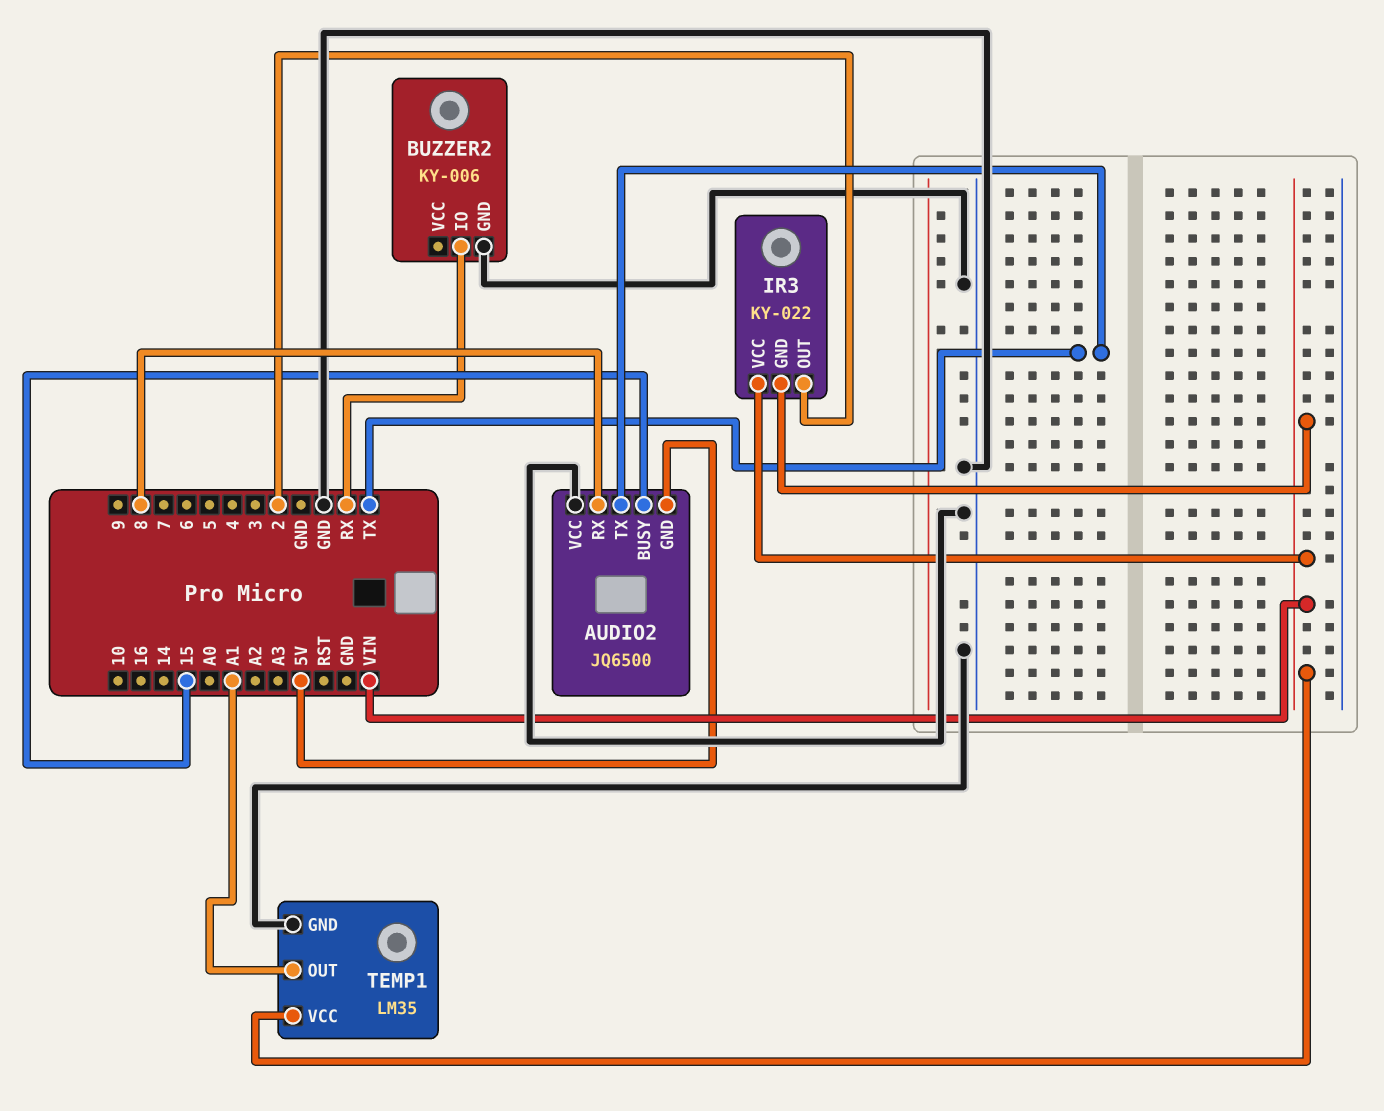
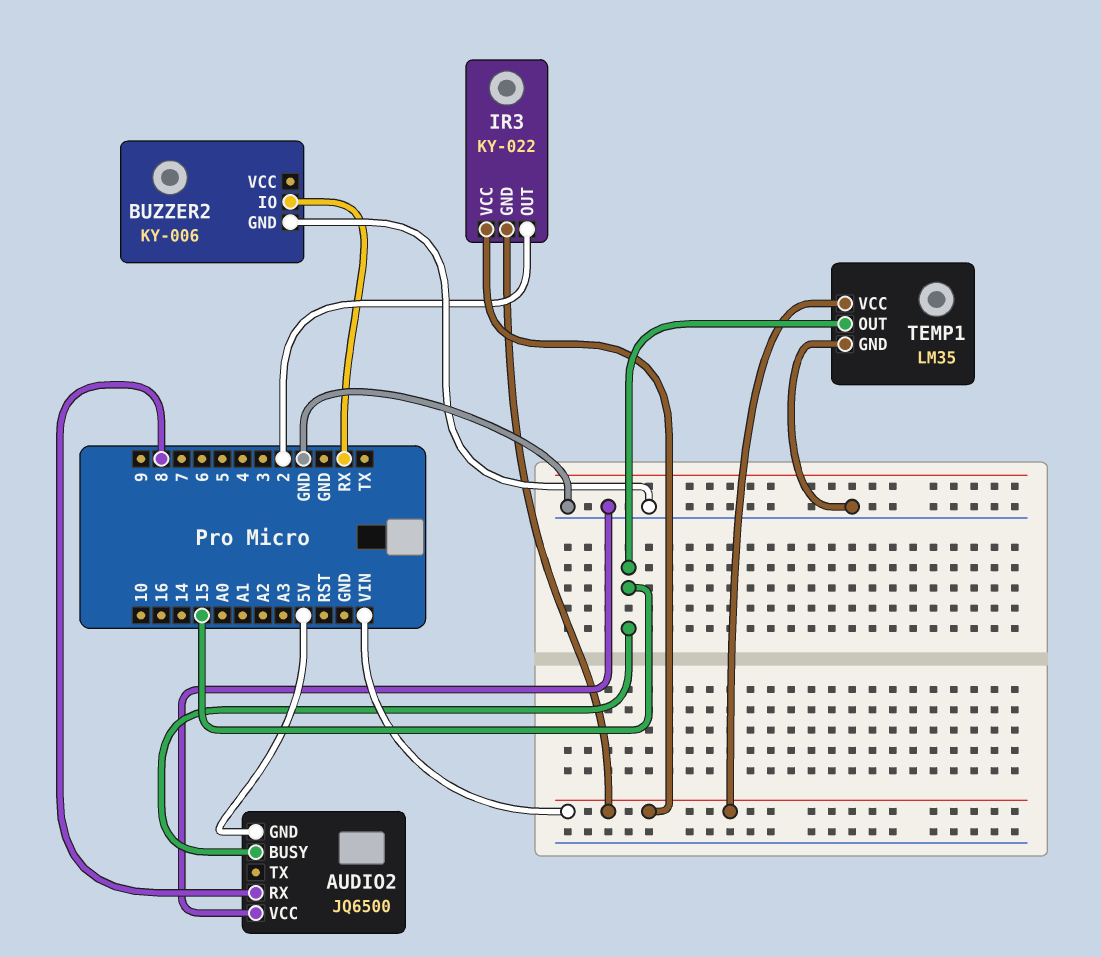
AUDIO2 pin TX: TX -> none
TEMP1 pin OUT: A1 -> 15

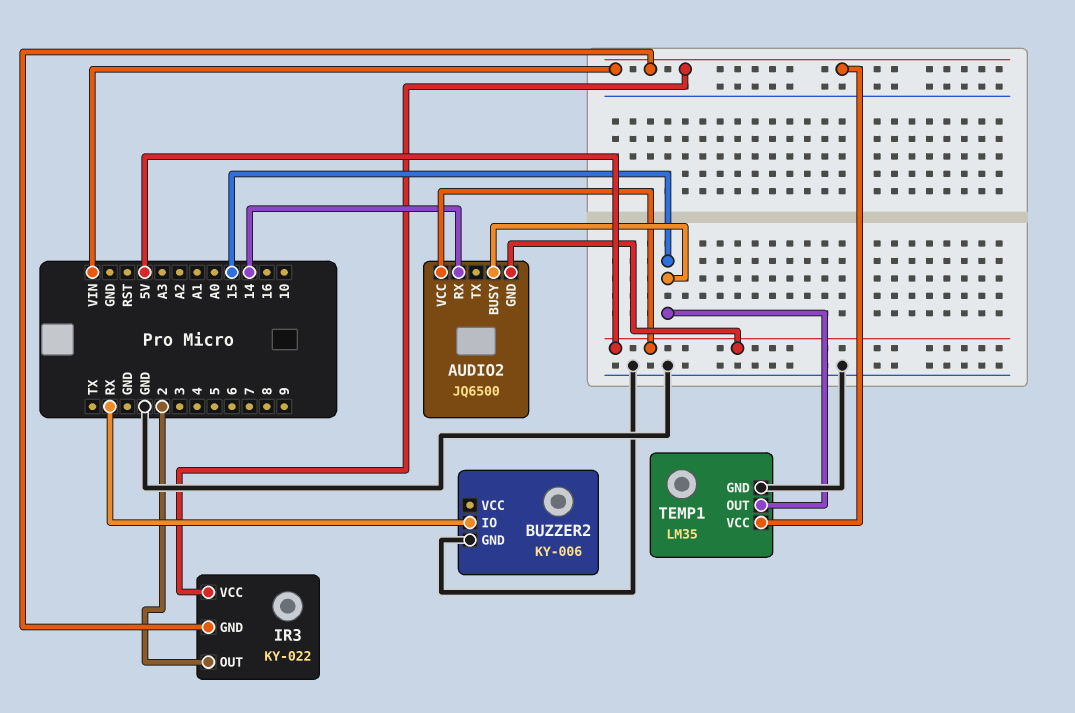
AUDIO2 pin RX: 8 -> 14
AUDIO2 pin VCC: GND -> 5V

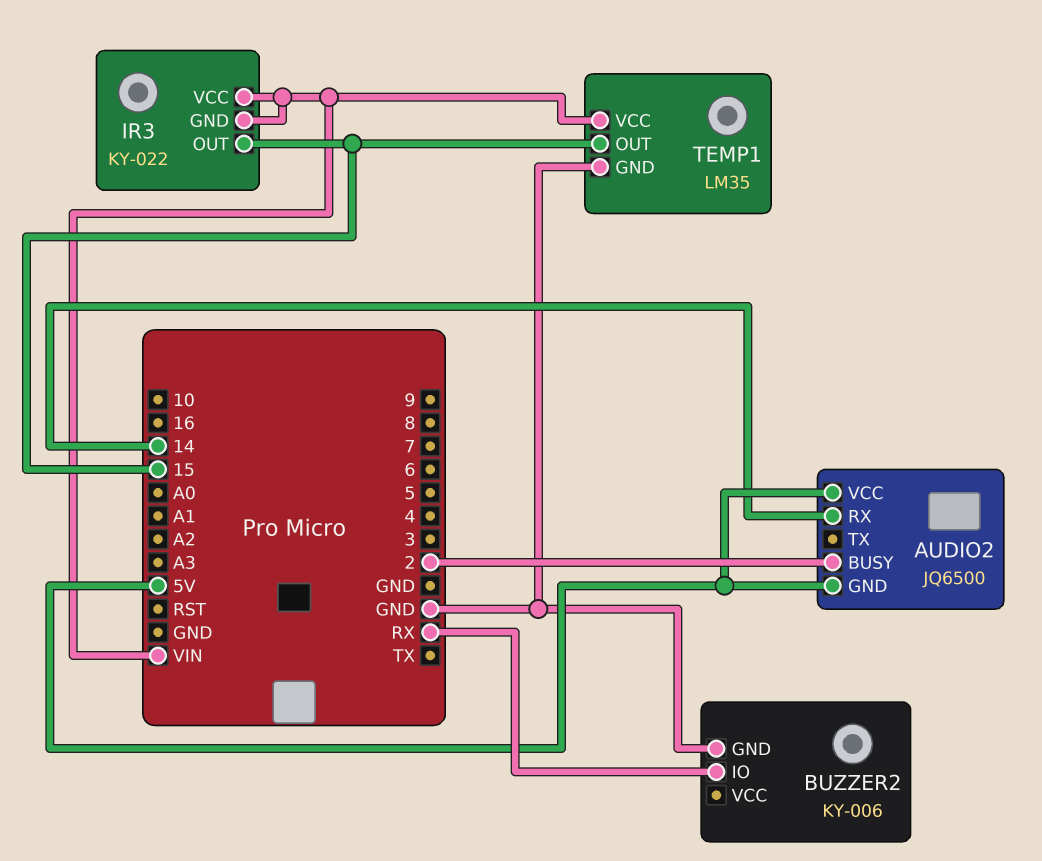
AUDIO2 pin BUSY: 15 -> 2
IR3 pin OUT: 2 -> 15

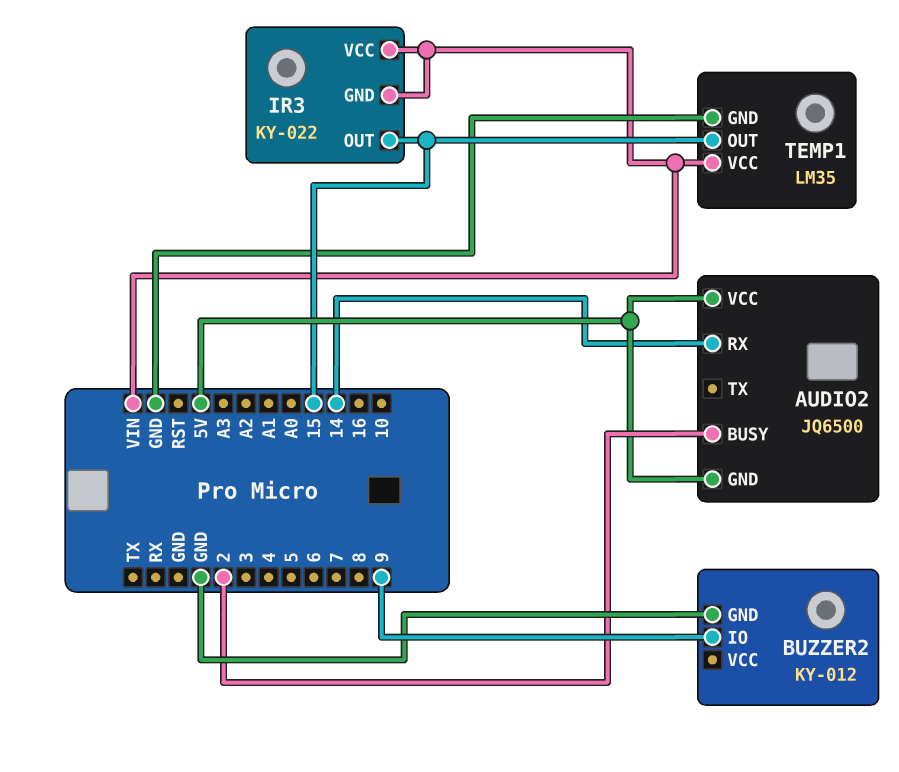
BUZZER2: KY-006 -> KY-012
BUZZER2 pin IO: RX -> 9

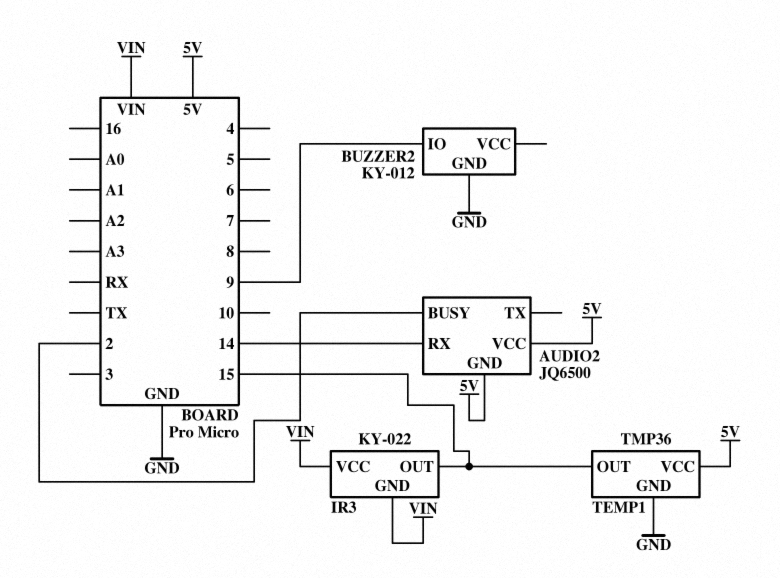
TEMP1: LM35 -> TMP36
TEMP1 pin VCC: VIN -> 5V

